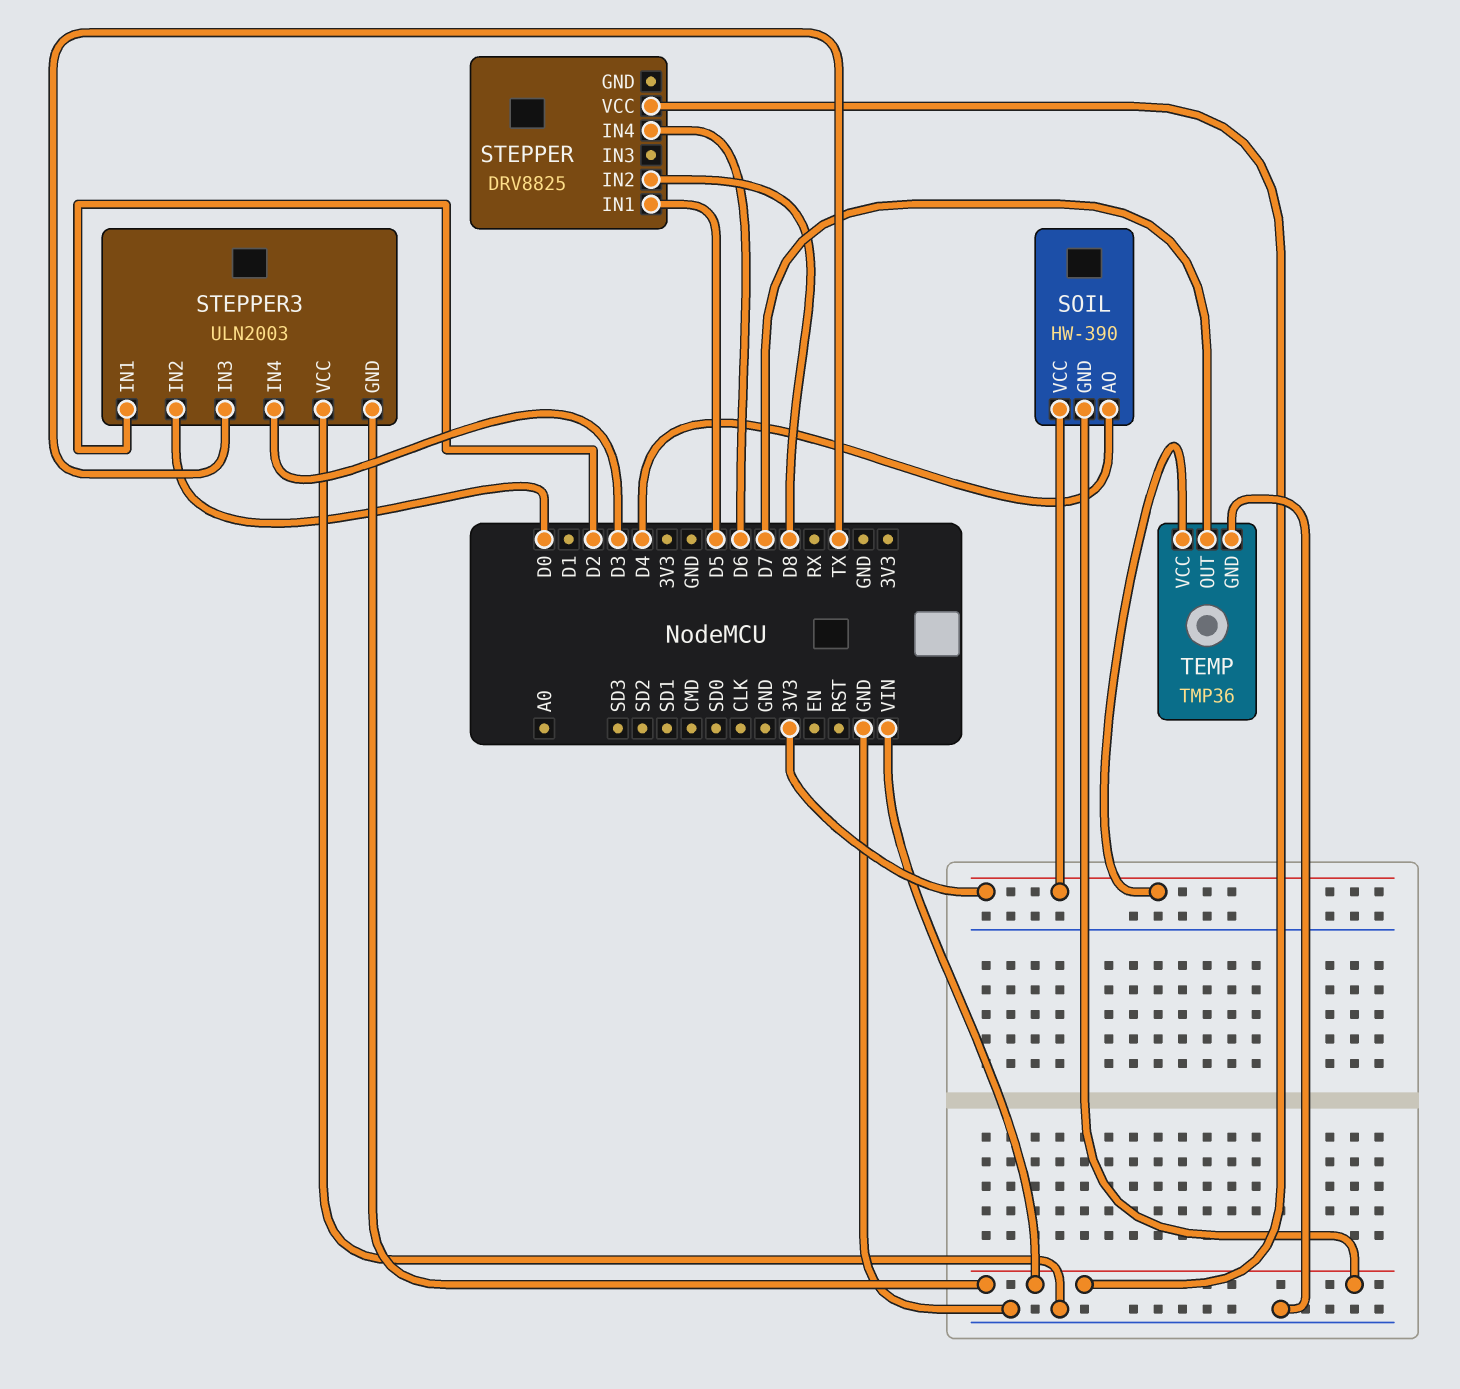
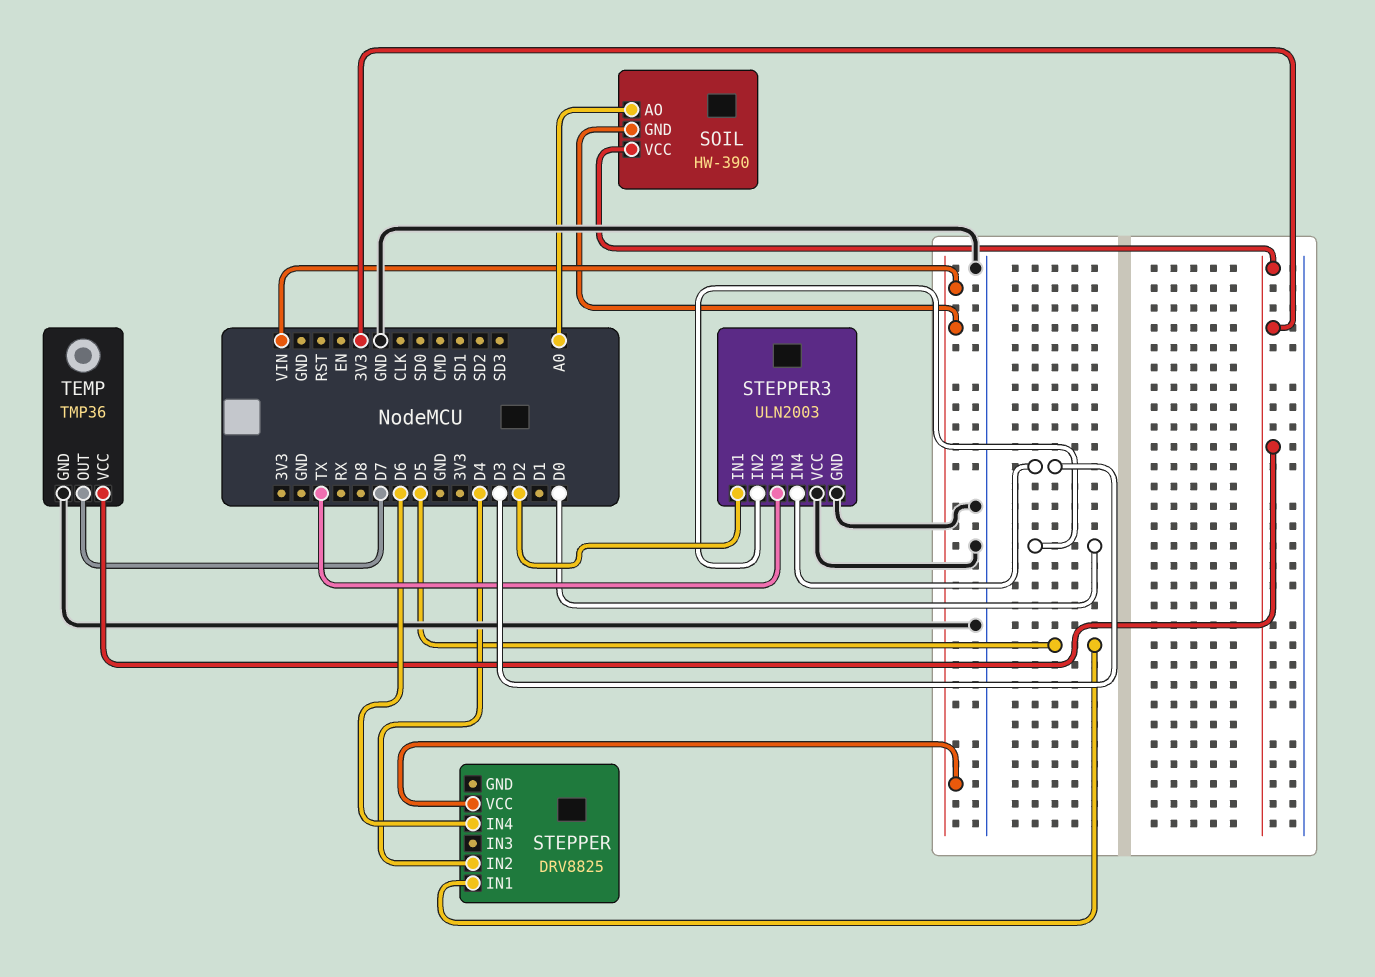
SOIL pin AO: D4 -> A0
STEPPER pin IN2: D8 -> D4
STEPPER3 pin GND: VIN -> GND

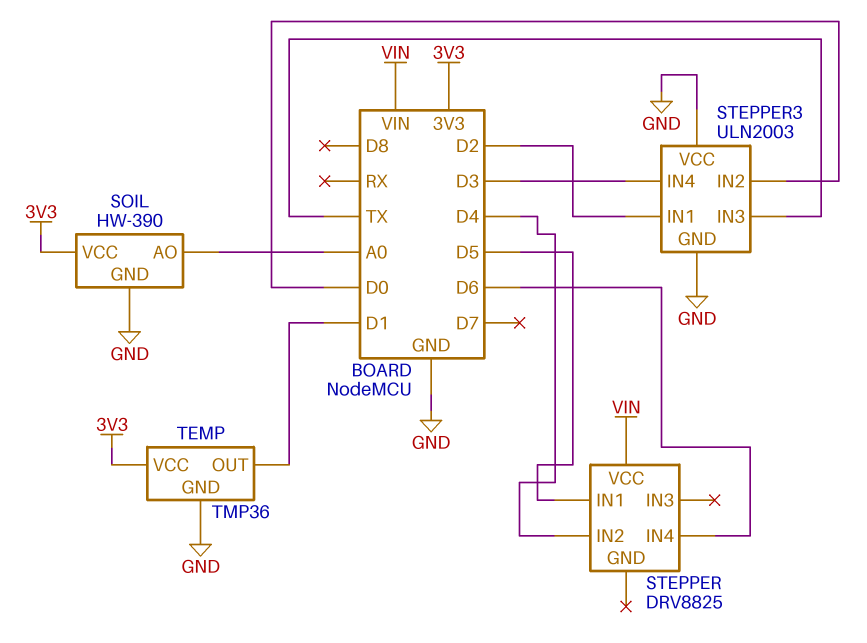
SOIL pin GND: VIN -> GND
TEMP pin OUT: D7 -> D1

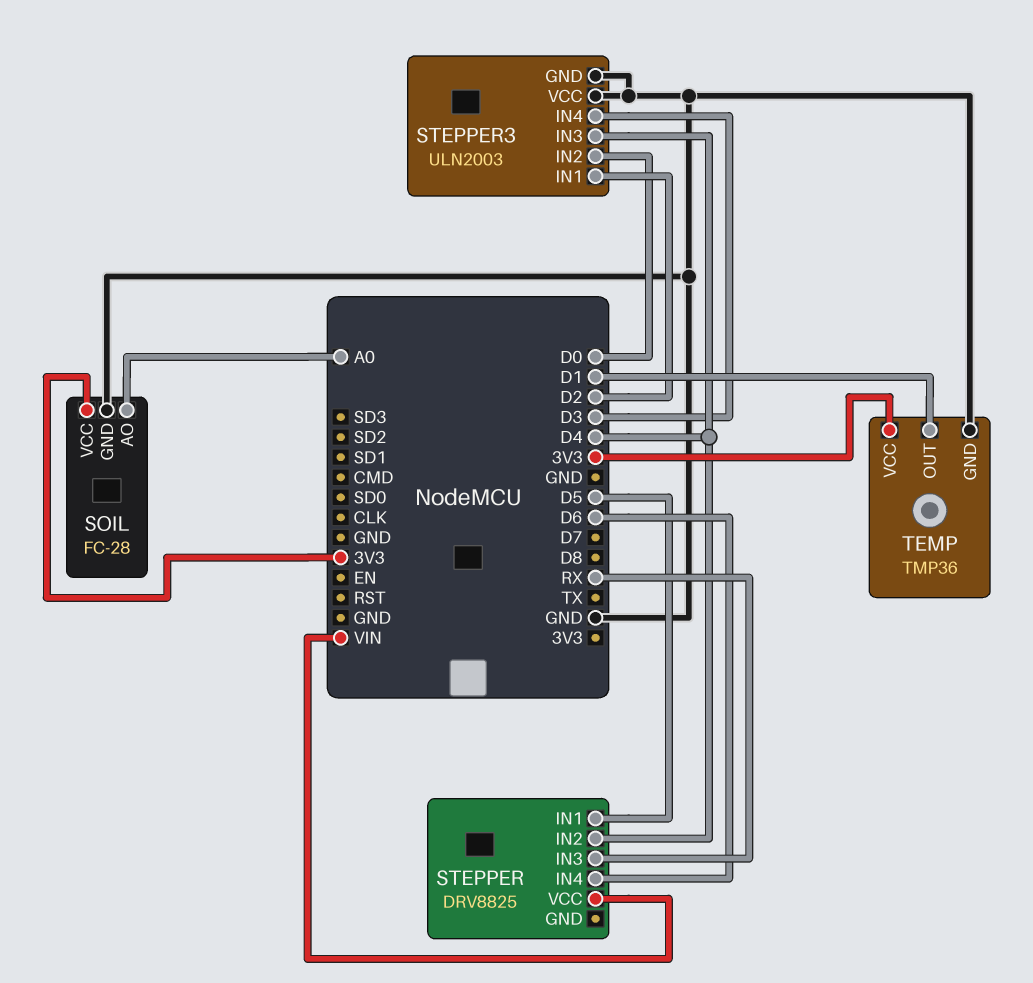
SOIL: HW-390 -> FC-28
STEPPER pin IN3: none -> RX
STEPPER3 pin IN3: TX -> D4

